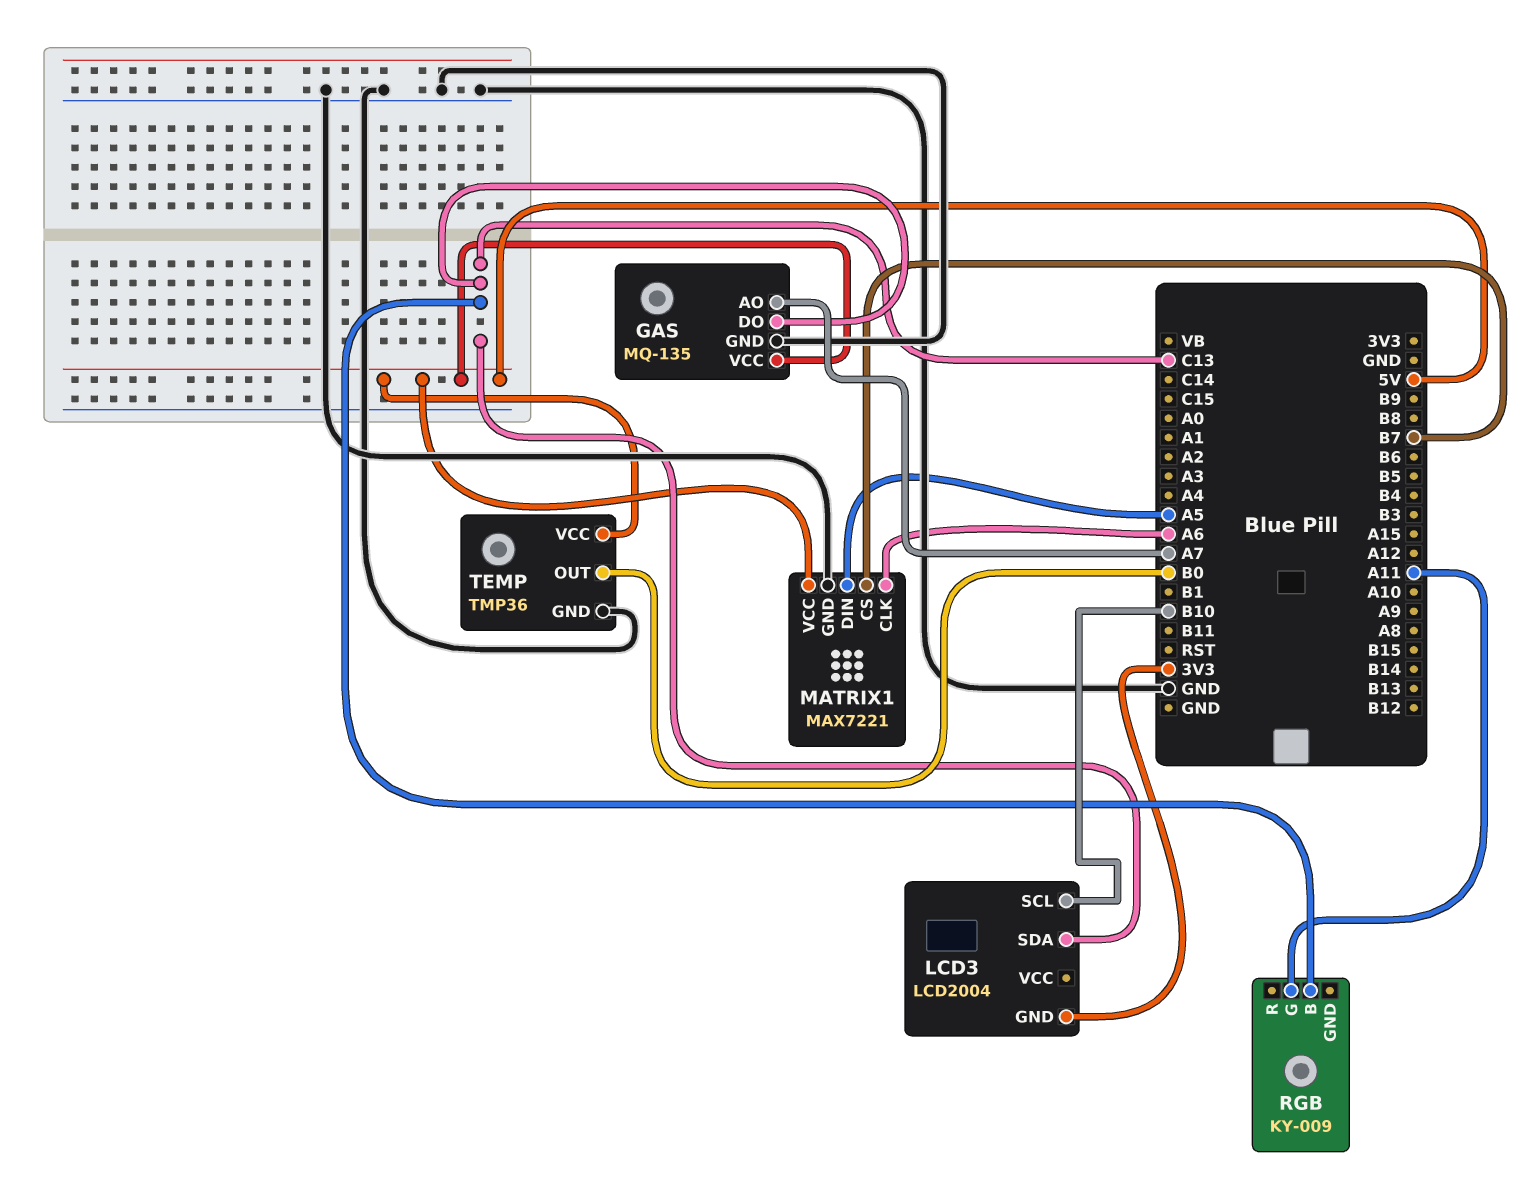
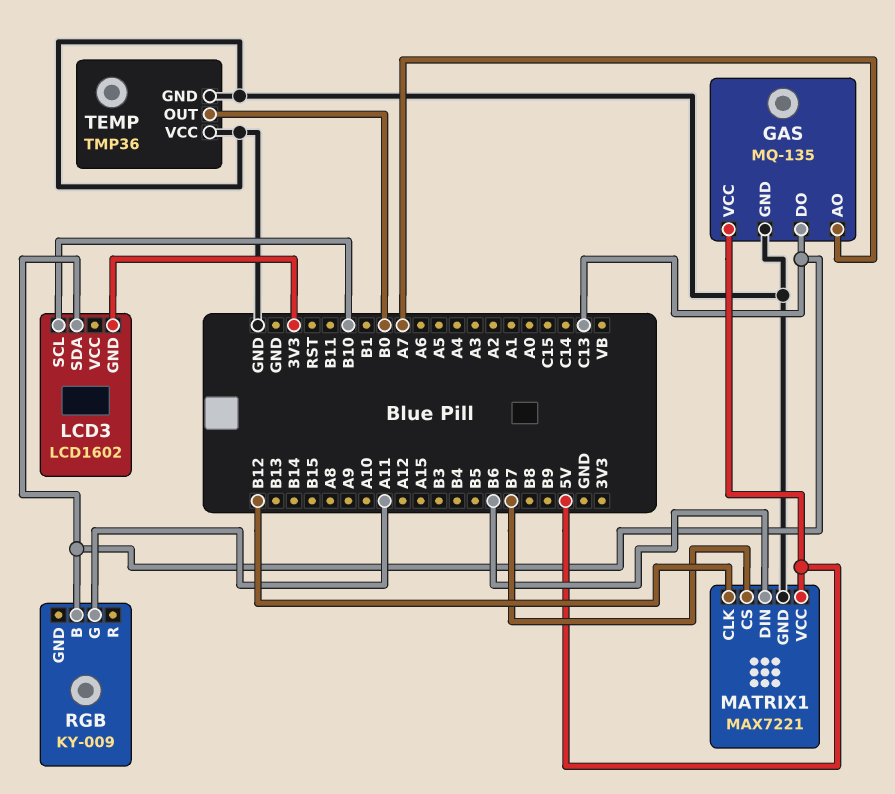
LCD3: LCD2004 -> LCD1602
MATRIX1 pin CLK: A6 -> B12
MATRIX1 pin DIN: A5 -> B6
TEMP pin VCC: 5V -> GND

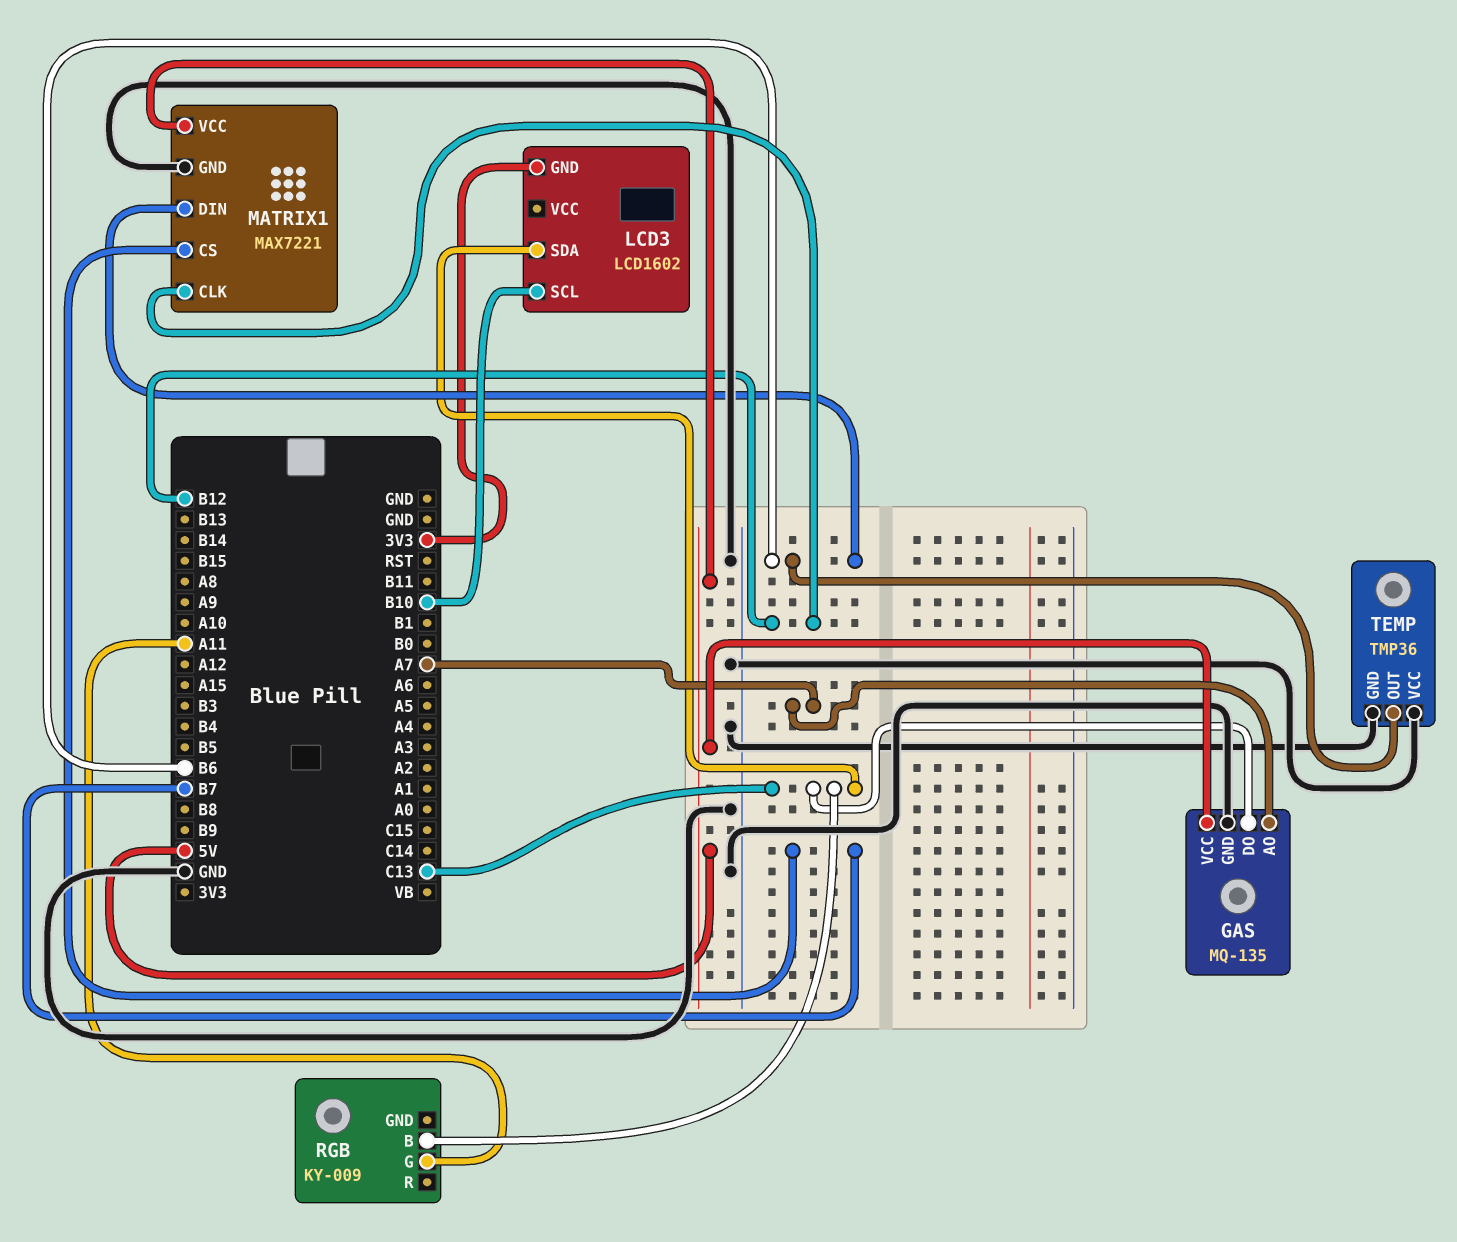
TEMP pin OUT: B0 -> B6

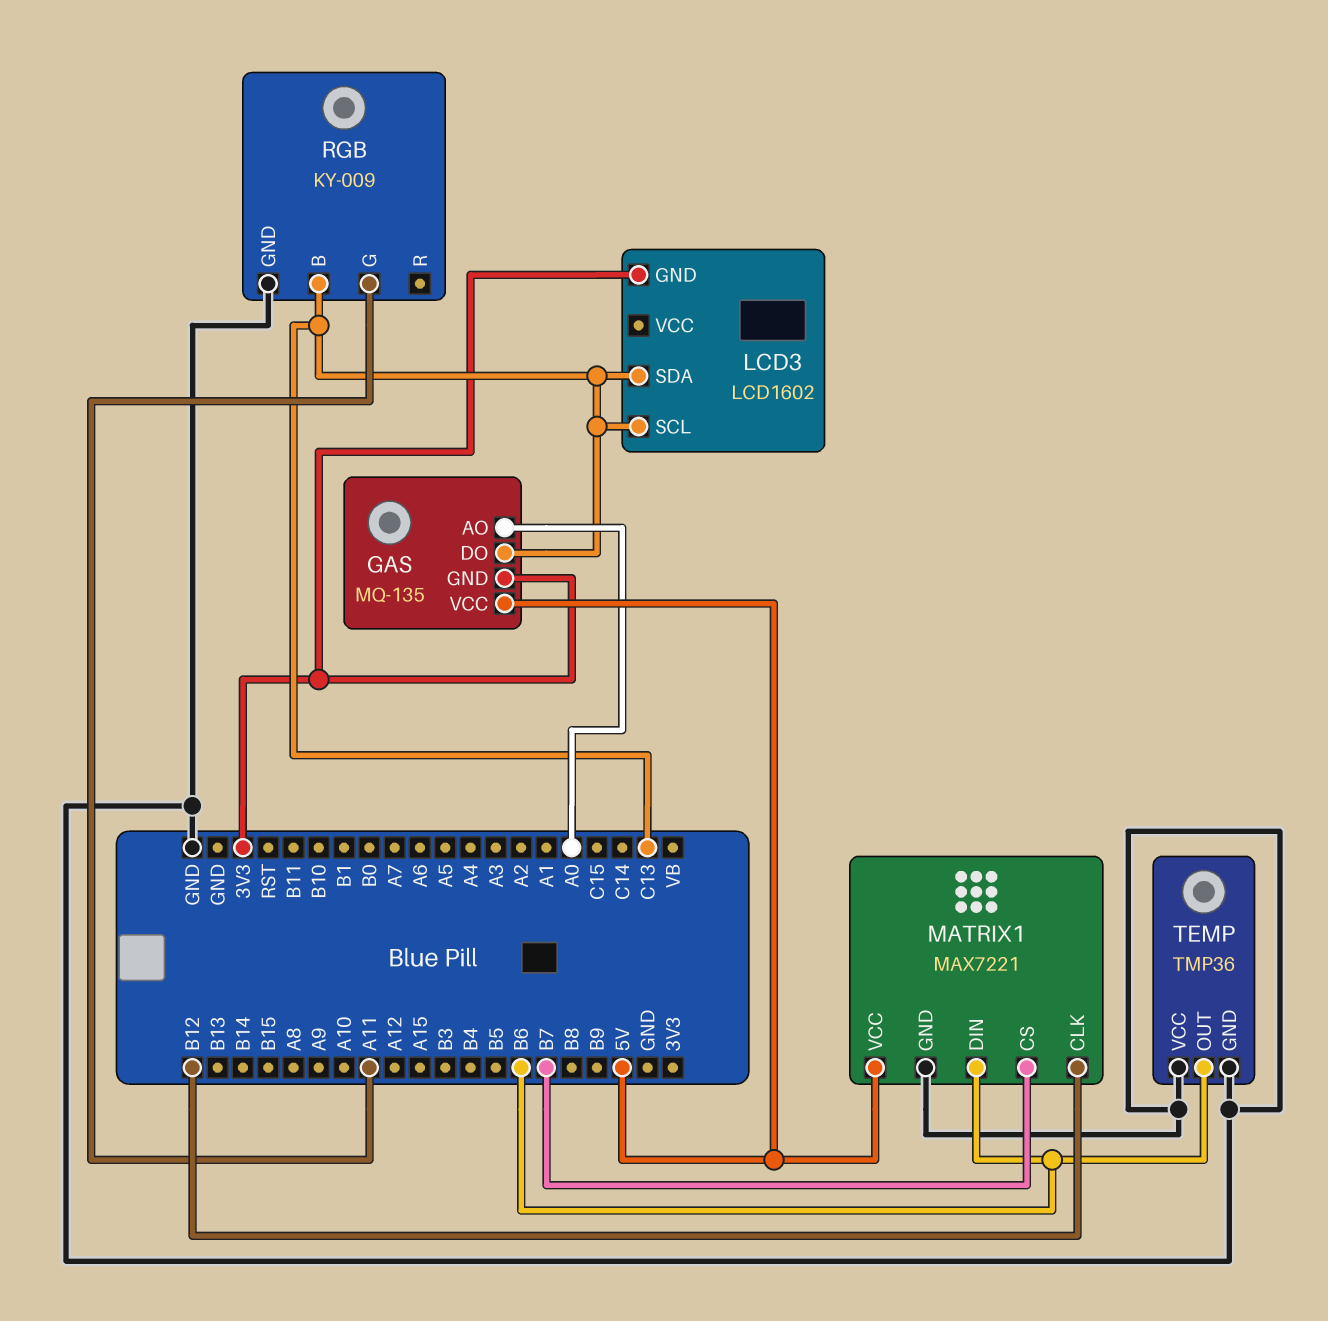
GAS pin AO: A7 -> A0
GAS pin GND: GND -> 3V3
LCD3 pin SCL: B10 -> C13
RGB pin GND: none -> GND

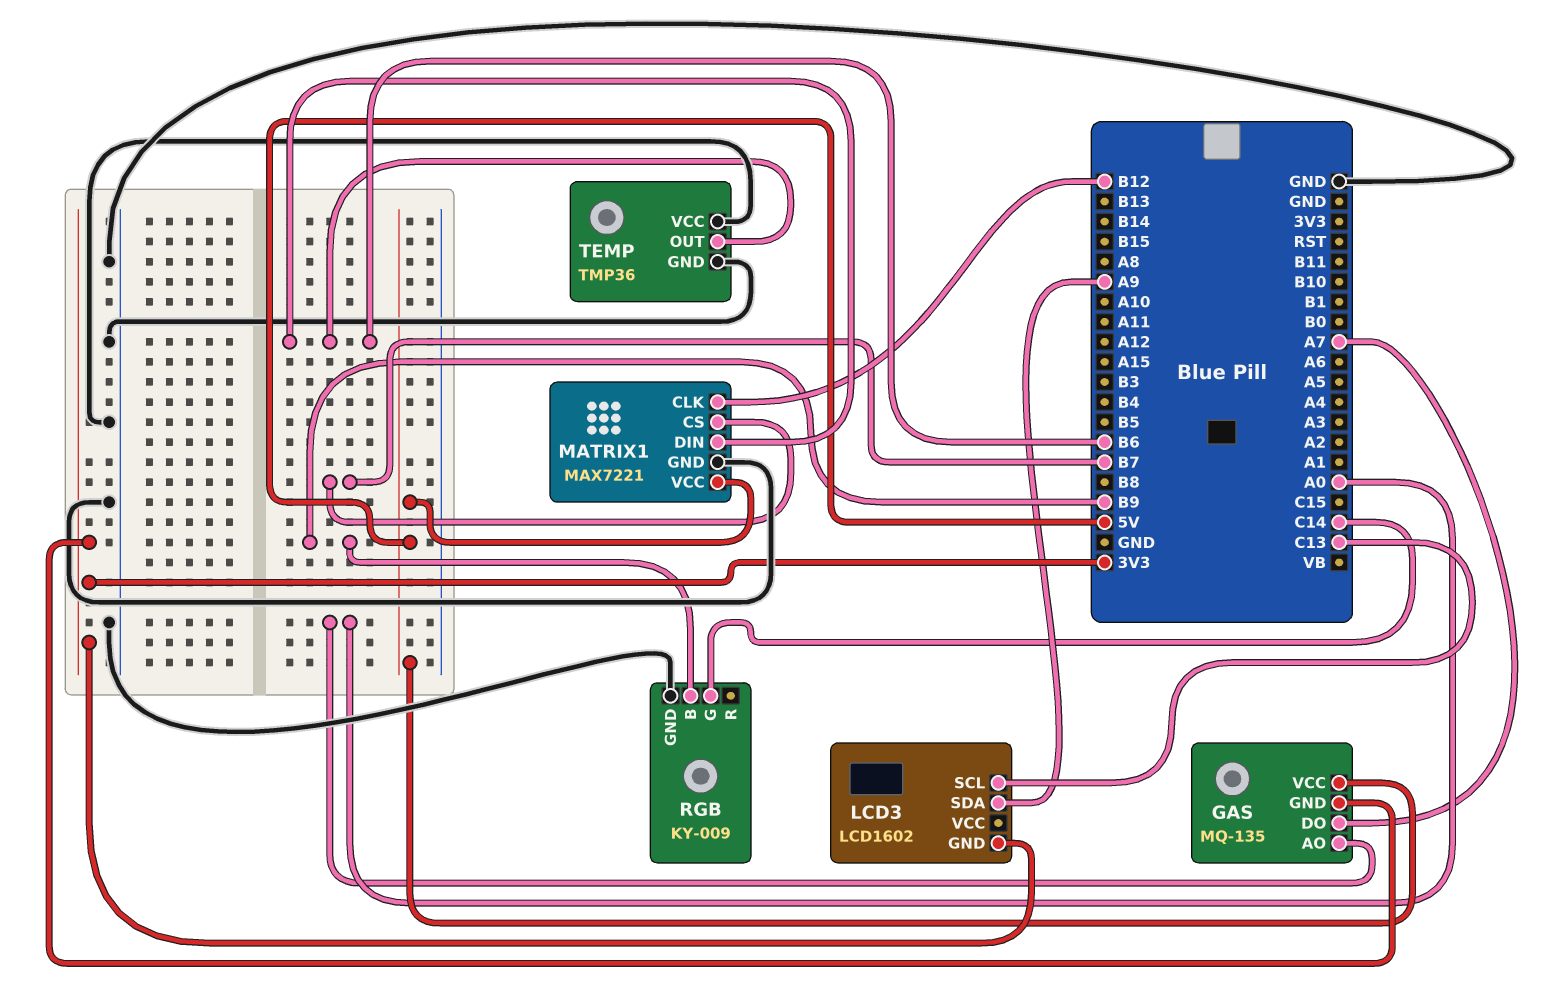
GAS pin DO: C13 -> A7
LCD3 pin SDA: C13 -> A9
RGB pin B: C13 -> B9
RGB pin G: A11 -> C14

